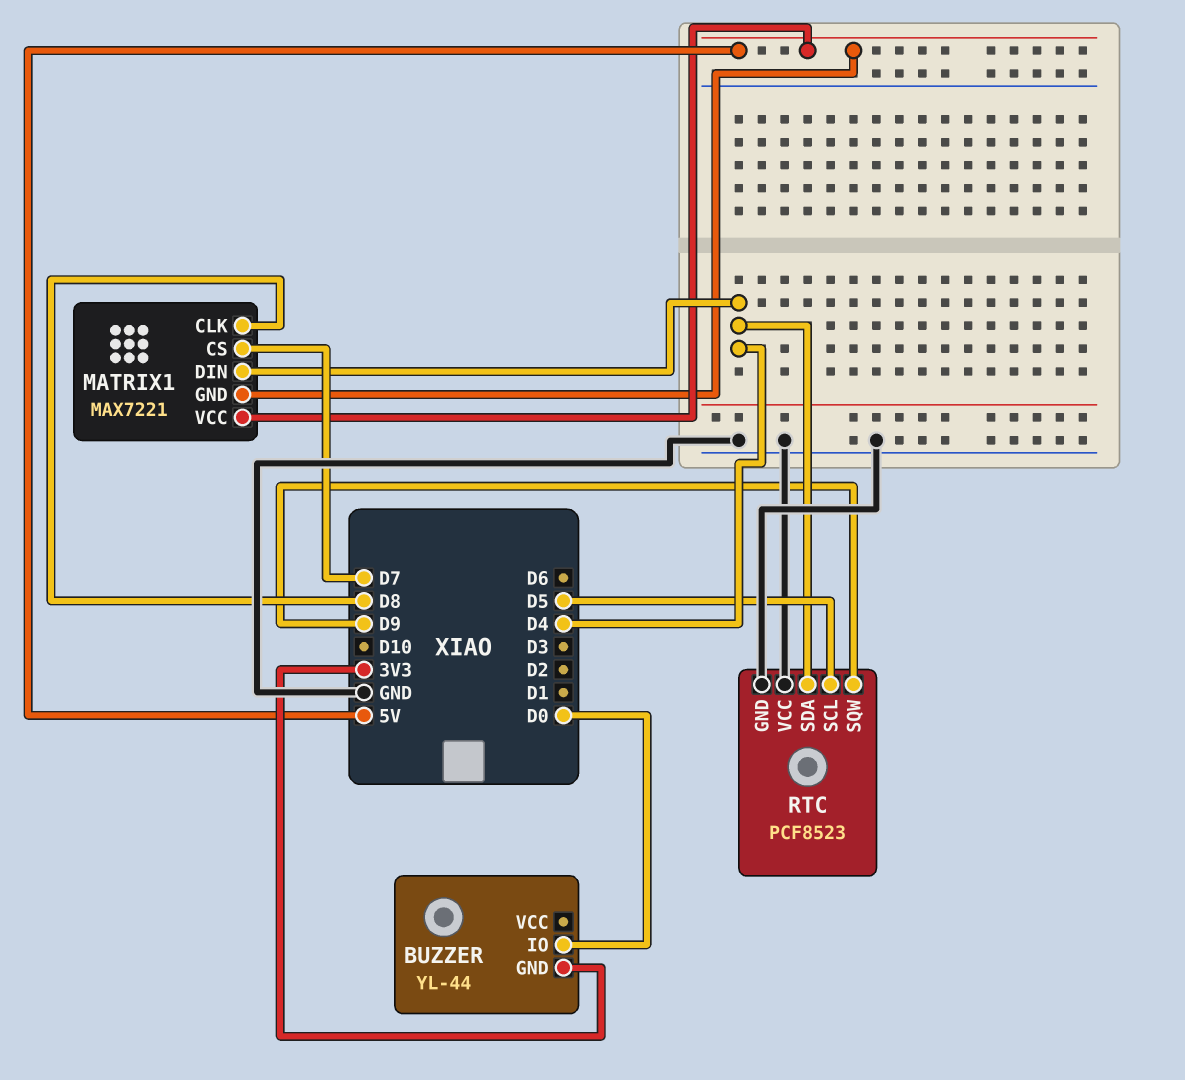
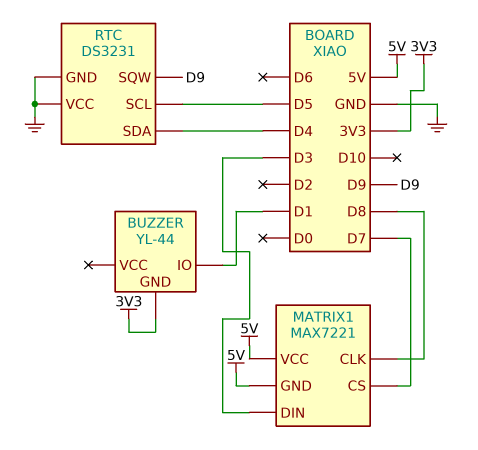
BUZZER pin IO: D0 -> D1
MATRIX1 pin DIN: D4 -> D3
RTC: PCF8523 -> DS3231

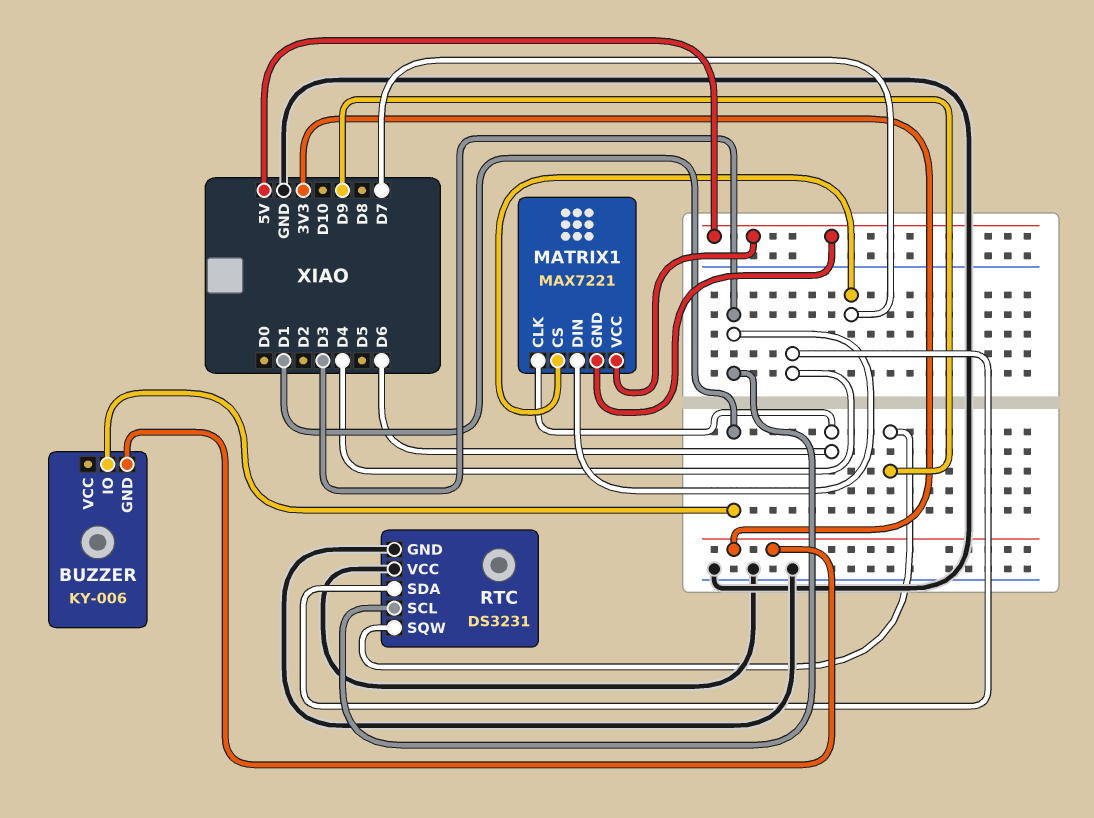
BUZZER: YL-44 -> KY-006
MATRIX1 pin CLK: D8 -> D6
RTC pin SCL: D5 -> D3

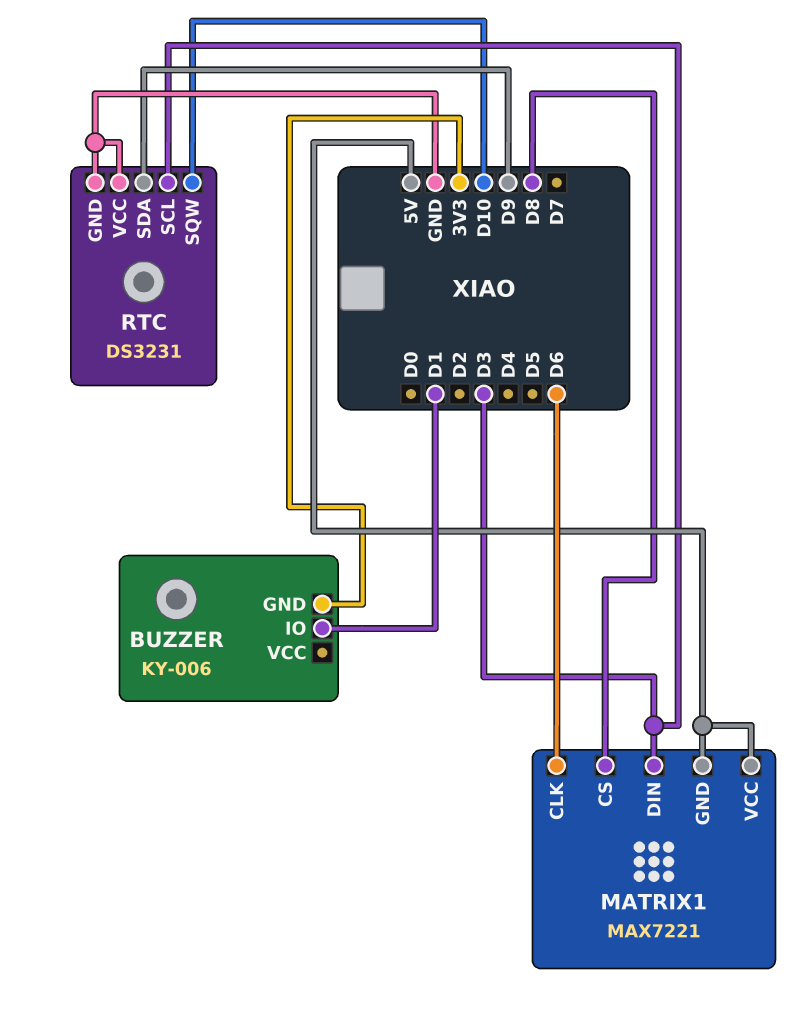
MATRIX1 pin CS: D7 -> D8
RTC pin SDA: D4 -> D9
RTC pin SQW: D9 -> D10

